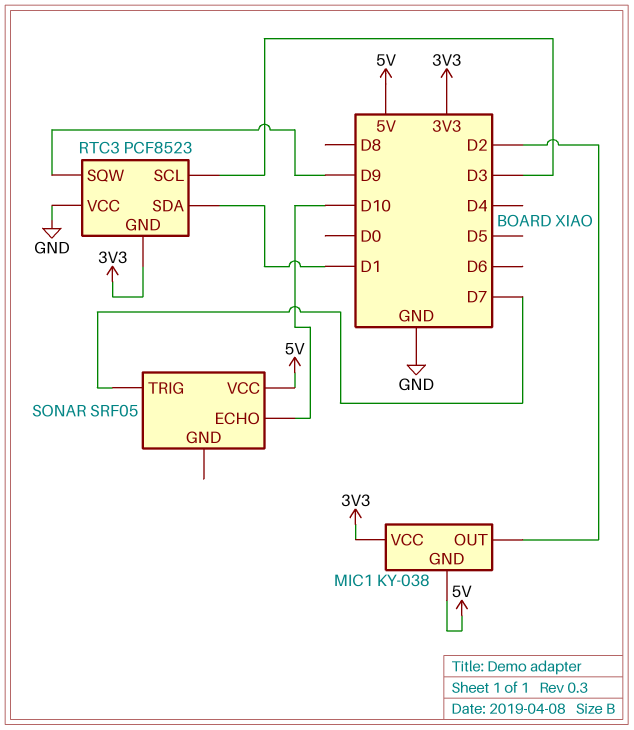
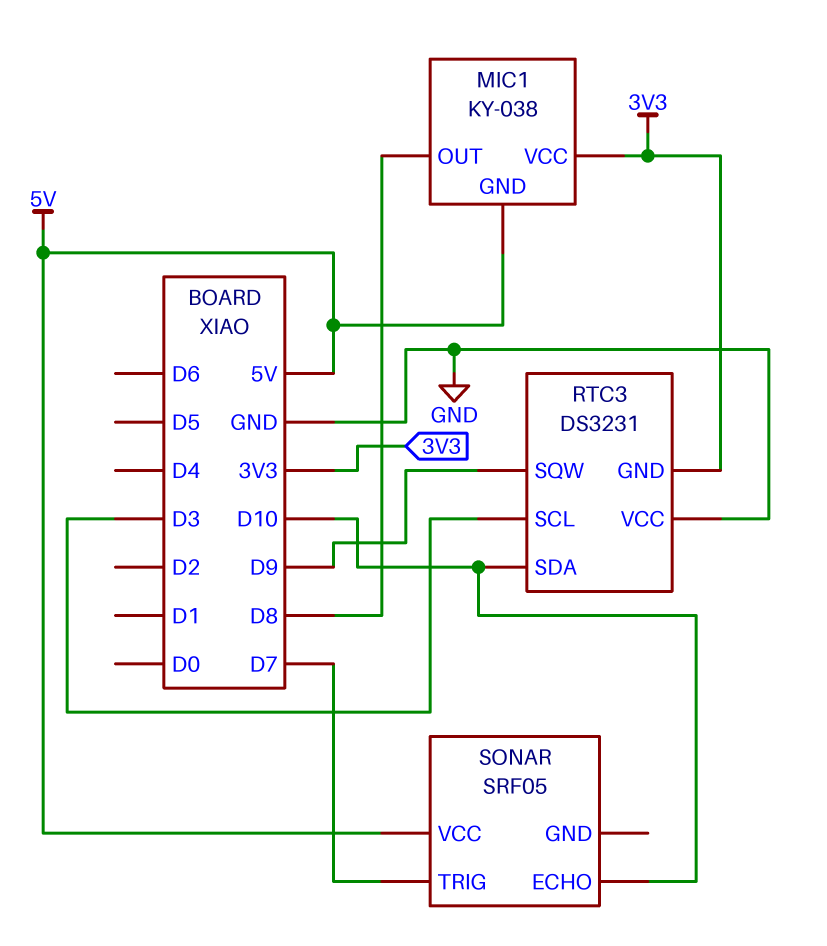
MIC1 pin OUT: D2 -> D8
RTC3: PCF8523 -> DS3231
RTC3 pin SDA: D1 -> D10

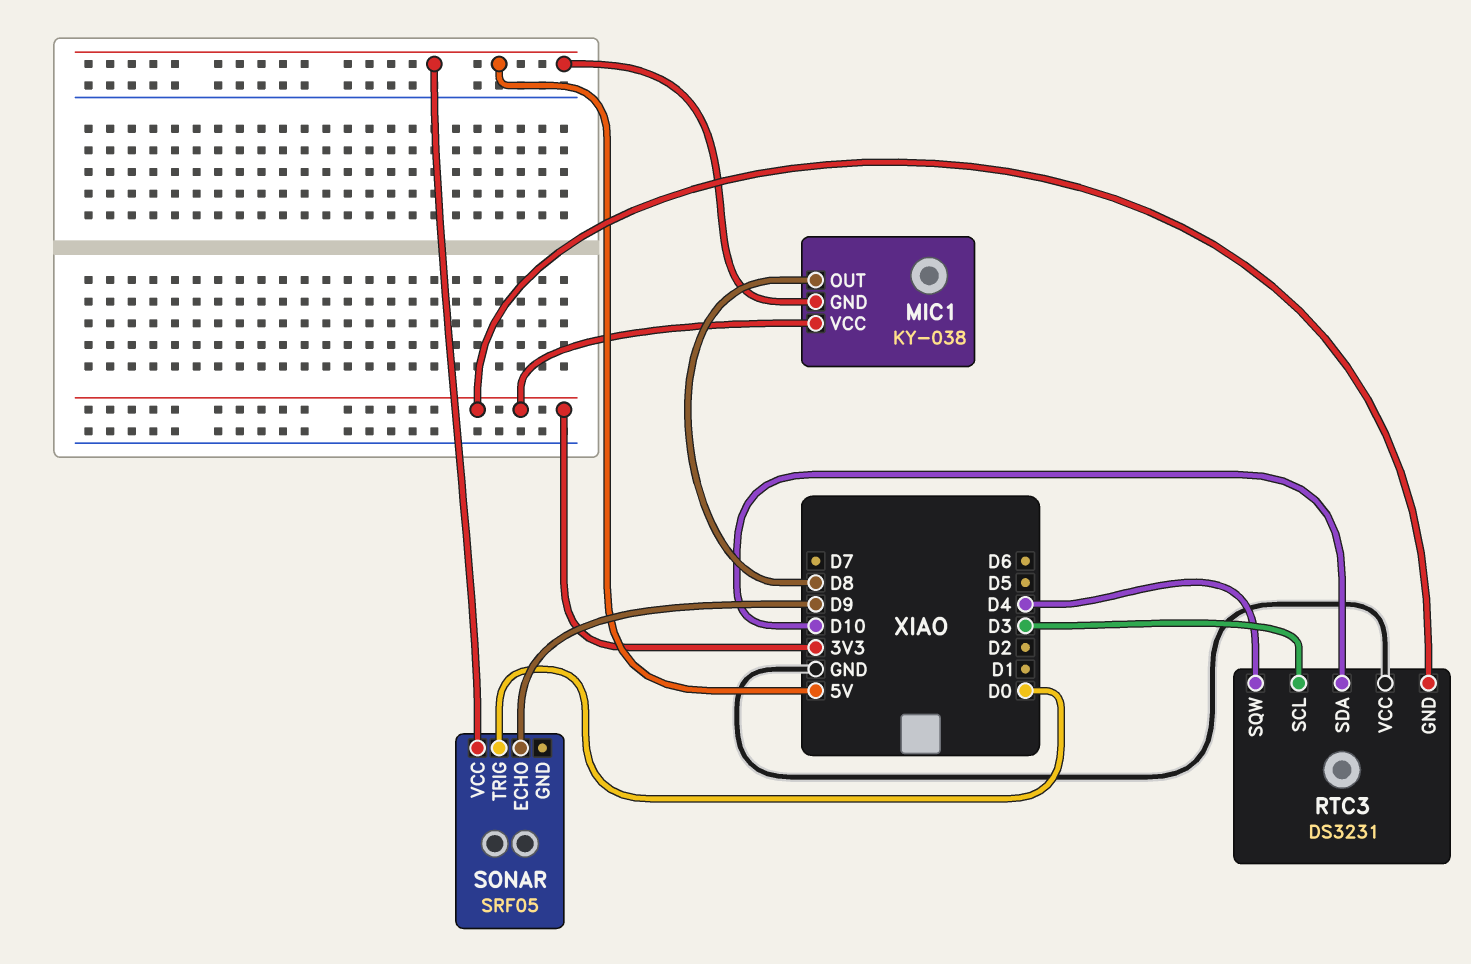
RTC3 pin SQW: D9 -> D4
SONAR pin ECHO: D10 -> D9
SONAR pin TRIG: D7 -> D0

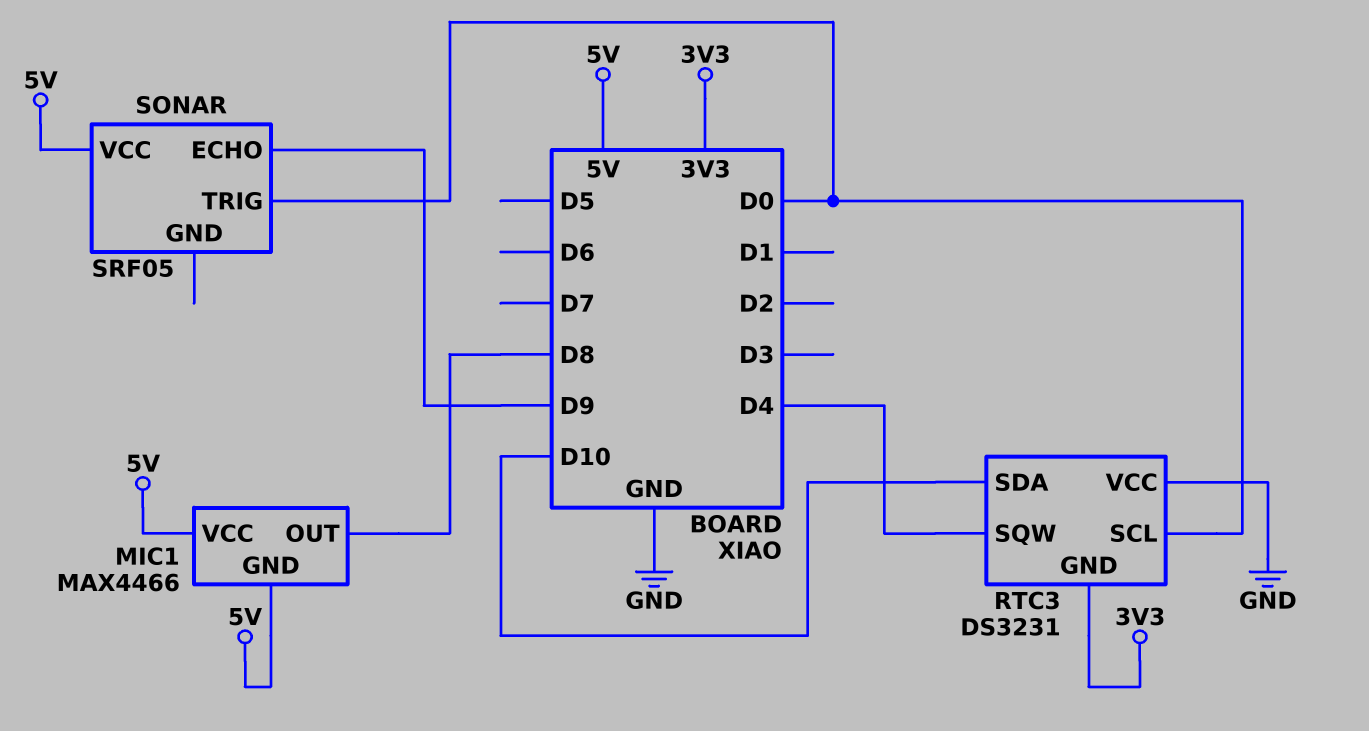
MIC1: KY-038 -> MAX4466
MIC1 pin VCC: 3V3 -> 5V
RTC3 pin SCL: D3 -> D0

